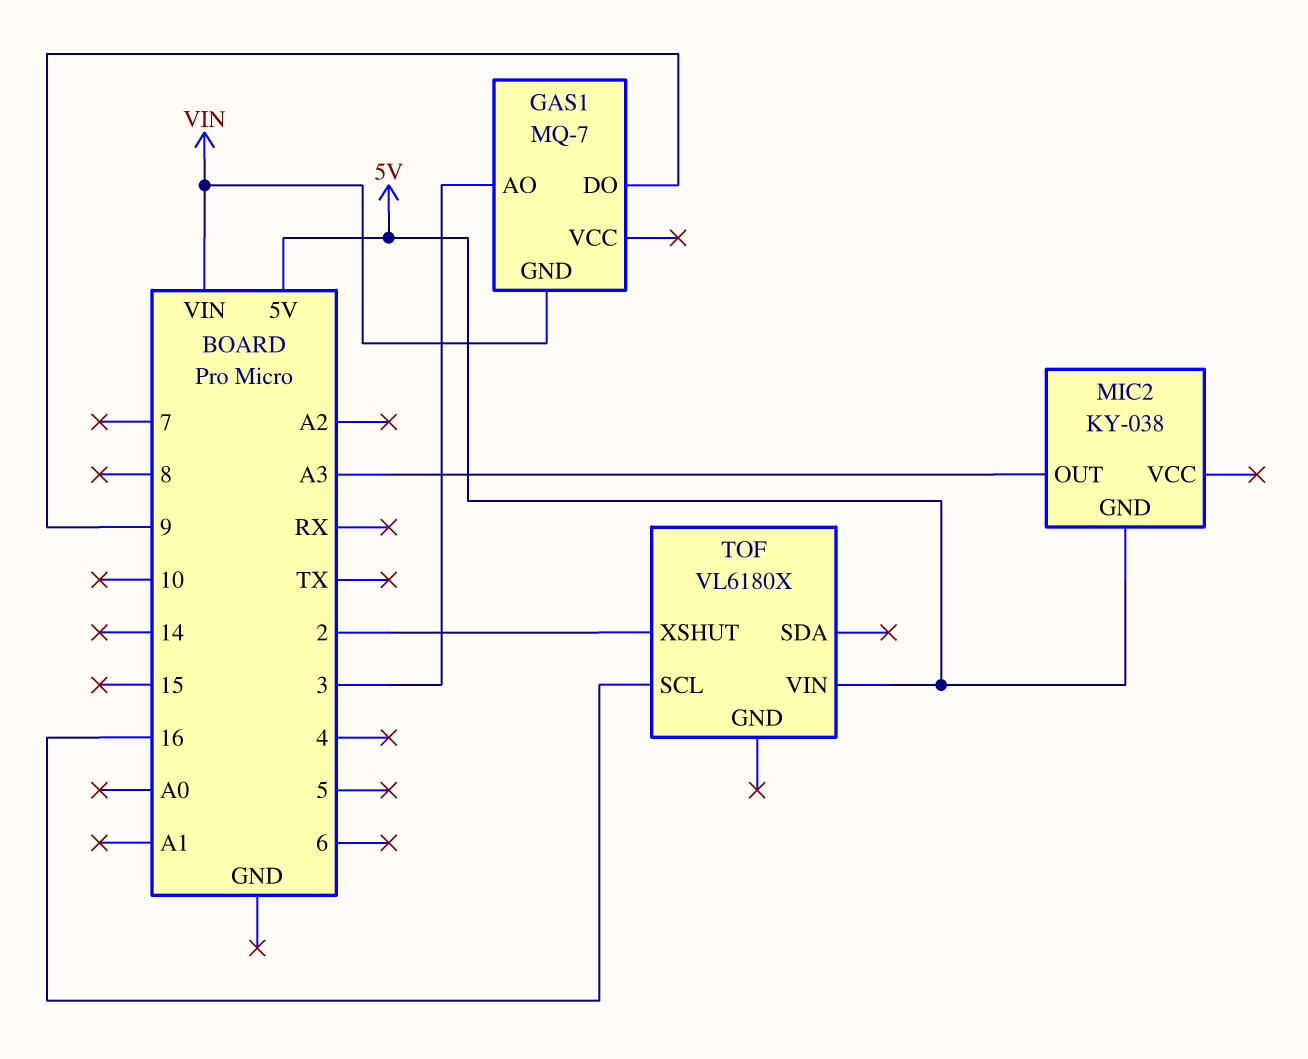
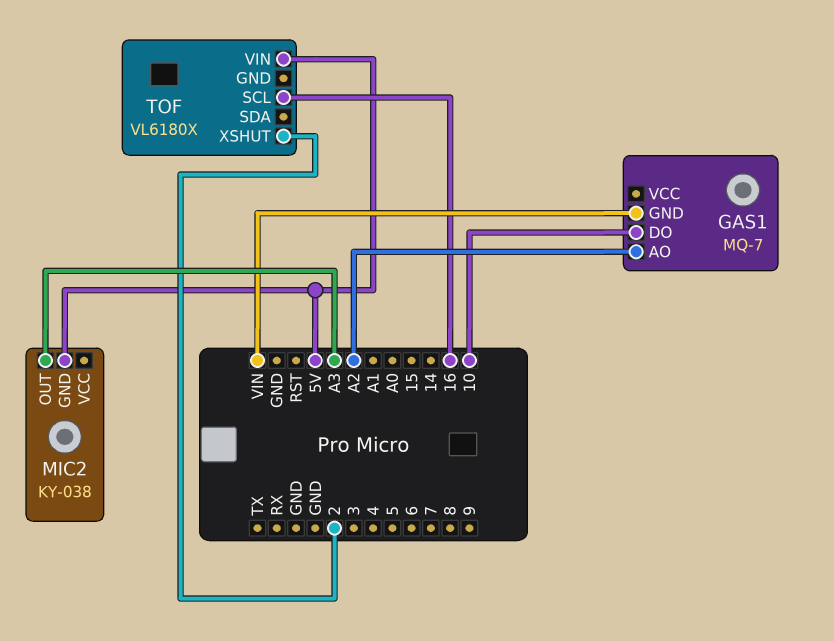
GAS1 pin AO: 3 -> A2
GAS1 pin DO: 9 -> 10

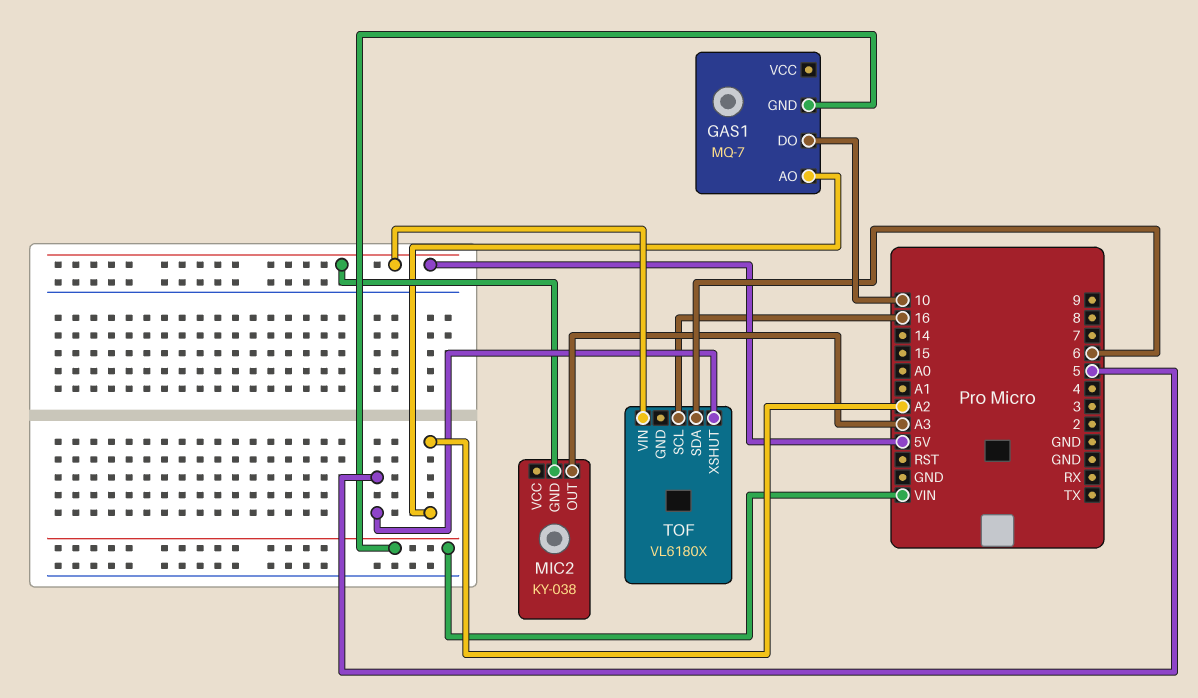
TOF pin SDA: none -> 6
TOF pin XSHUT: 2 -> 5

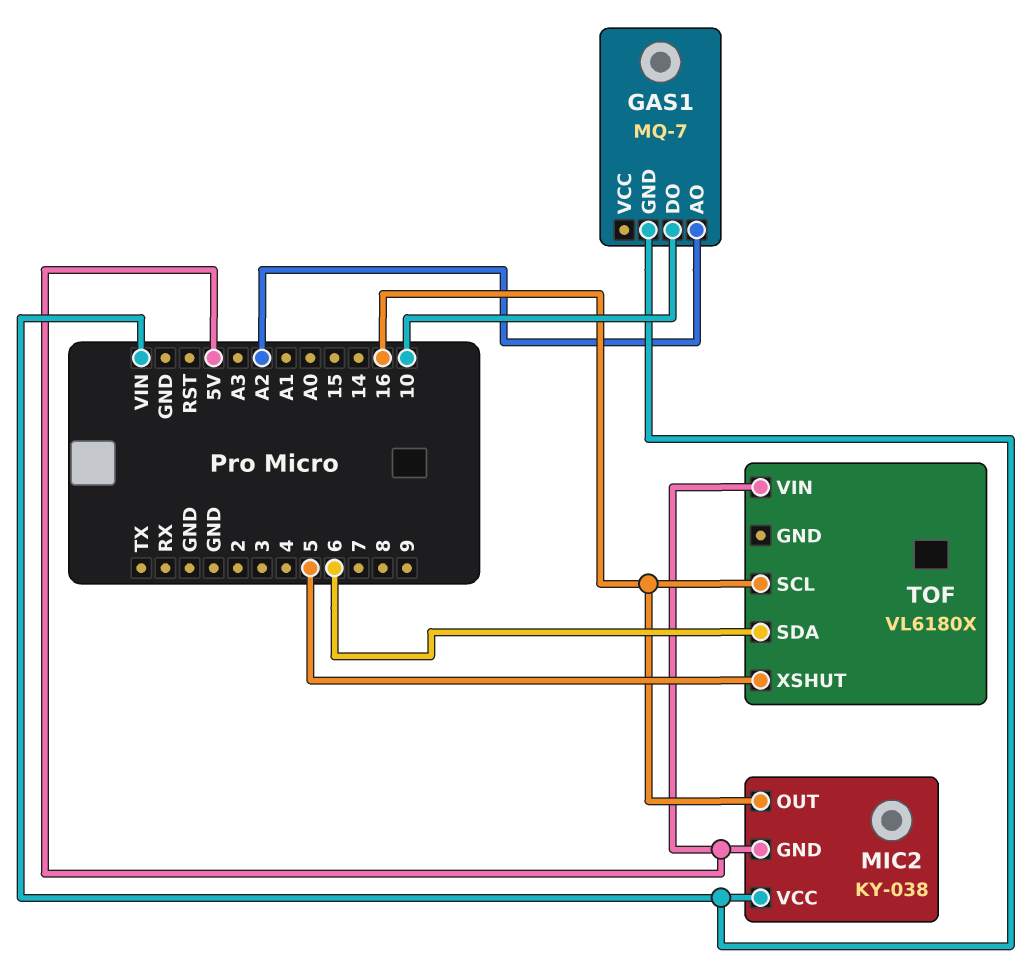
MIC2 pin OUT: A3 -> 16
MIC2 pin VCC: none -> VIN

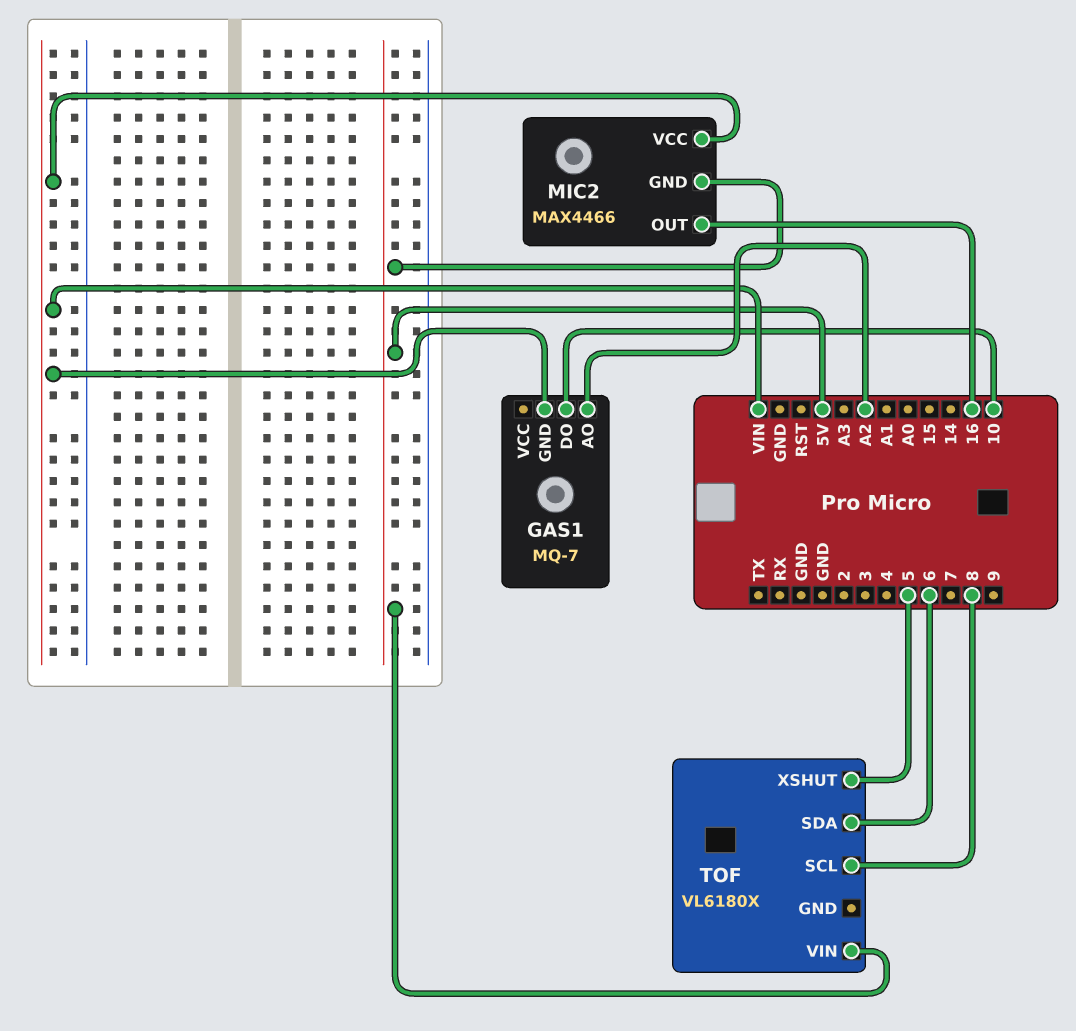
MIC2: KY-038 -> MAX4466
TOF pin SCL: 16 -> 8

